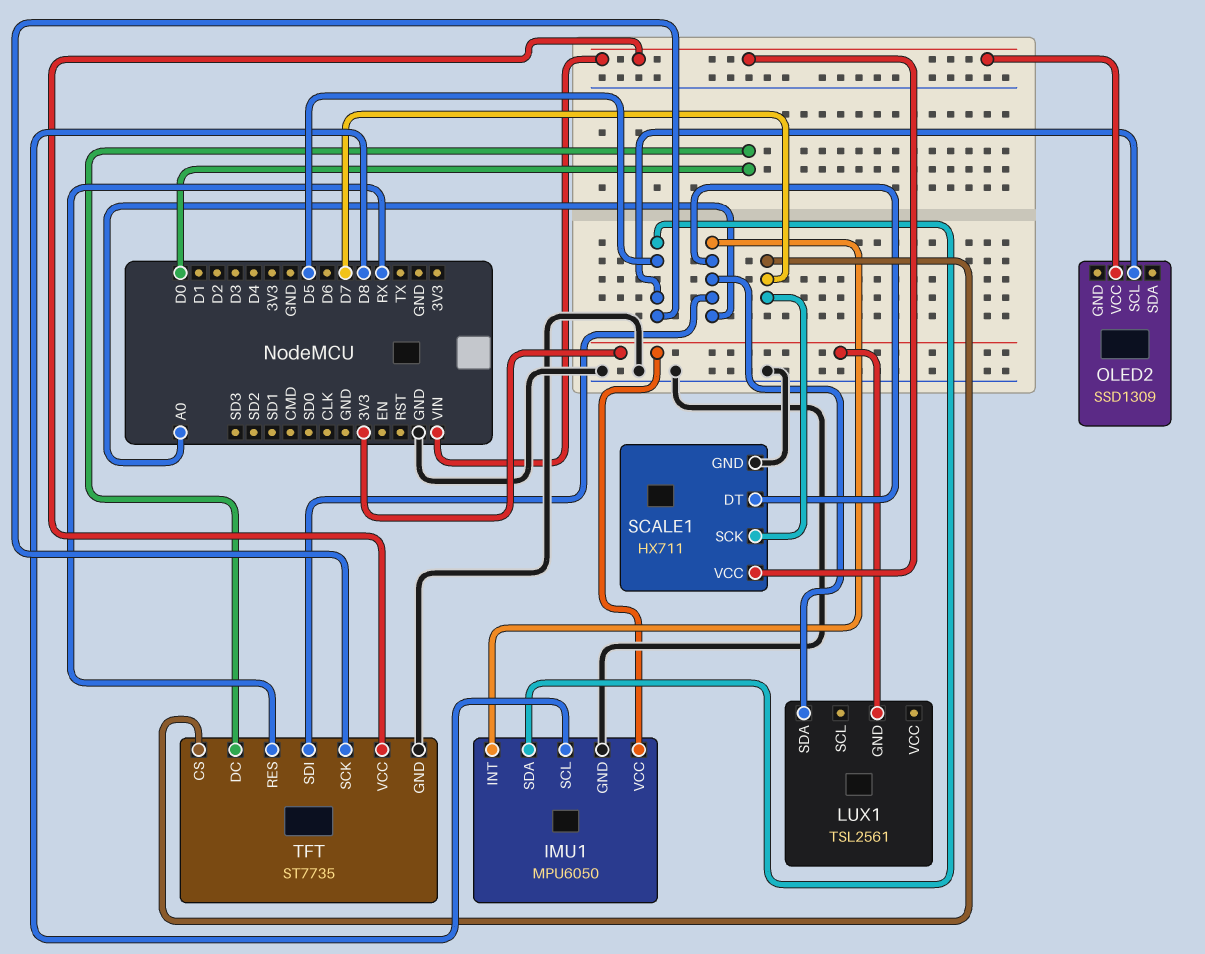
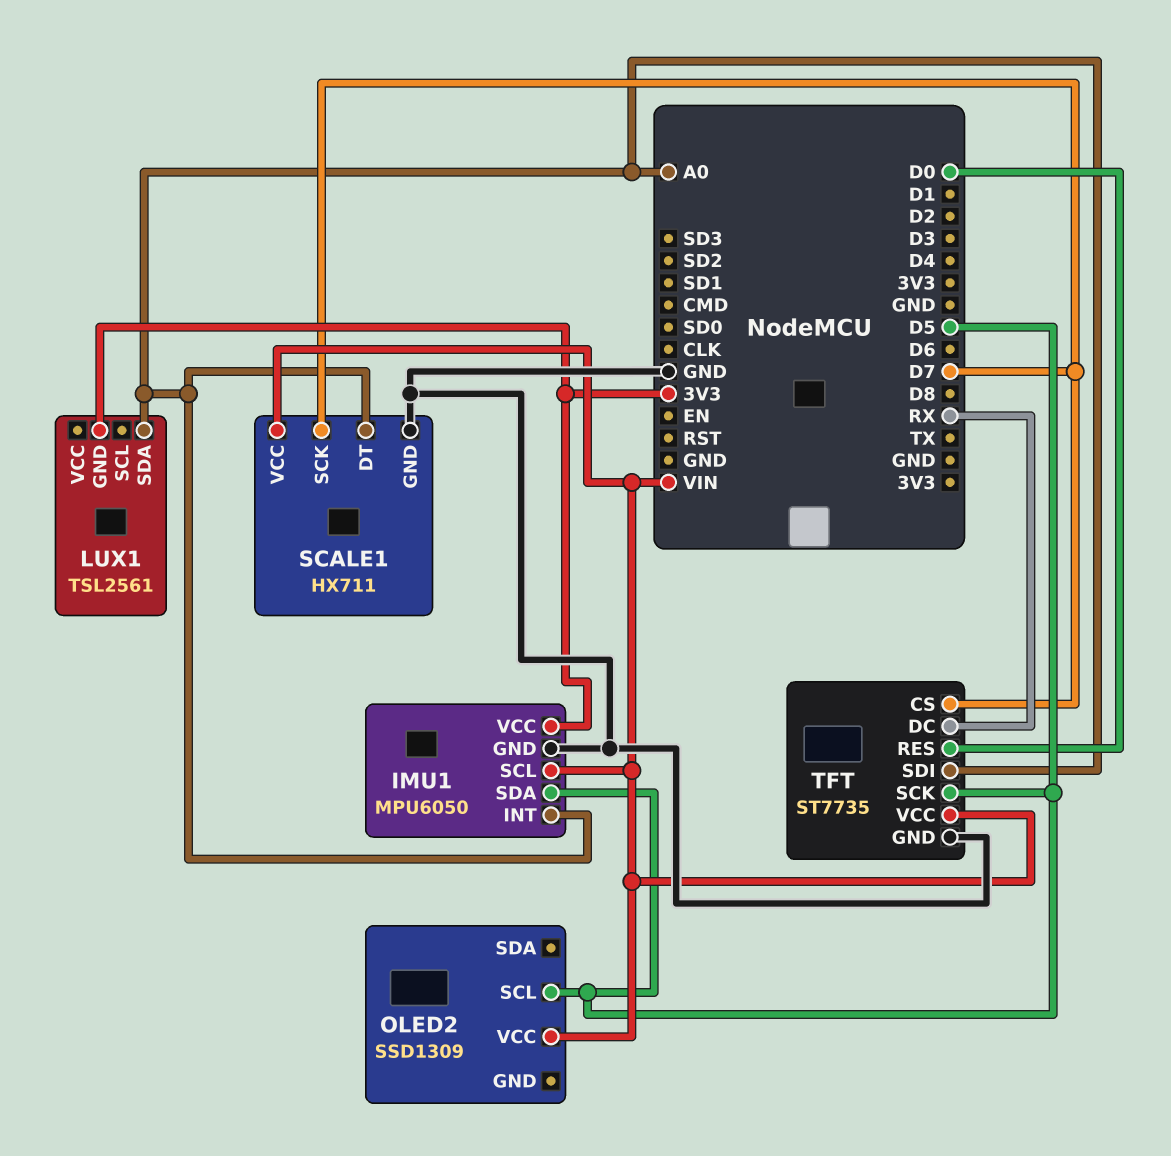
IMU1 pin SCL: D8 -> VIN
TFT pin DC: D0 -> RX
TFT pin RES: RX -> D0

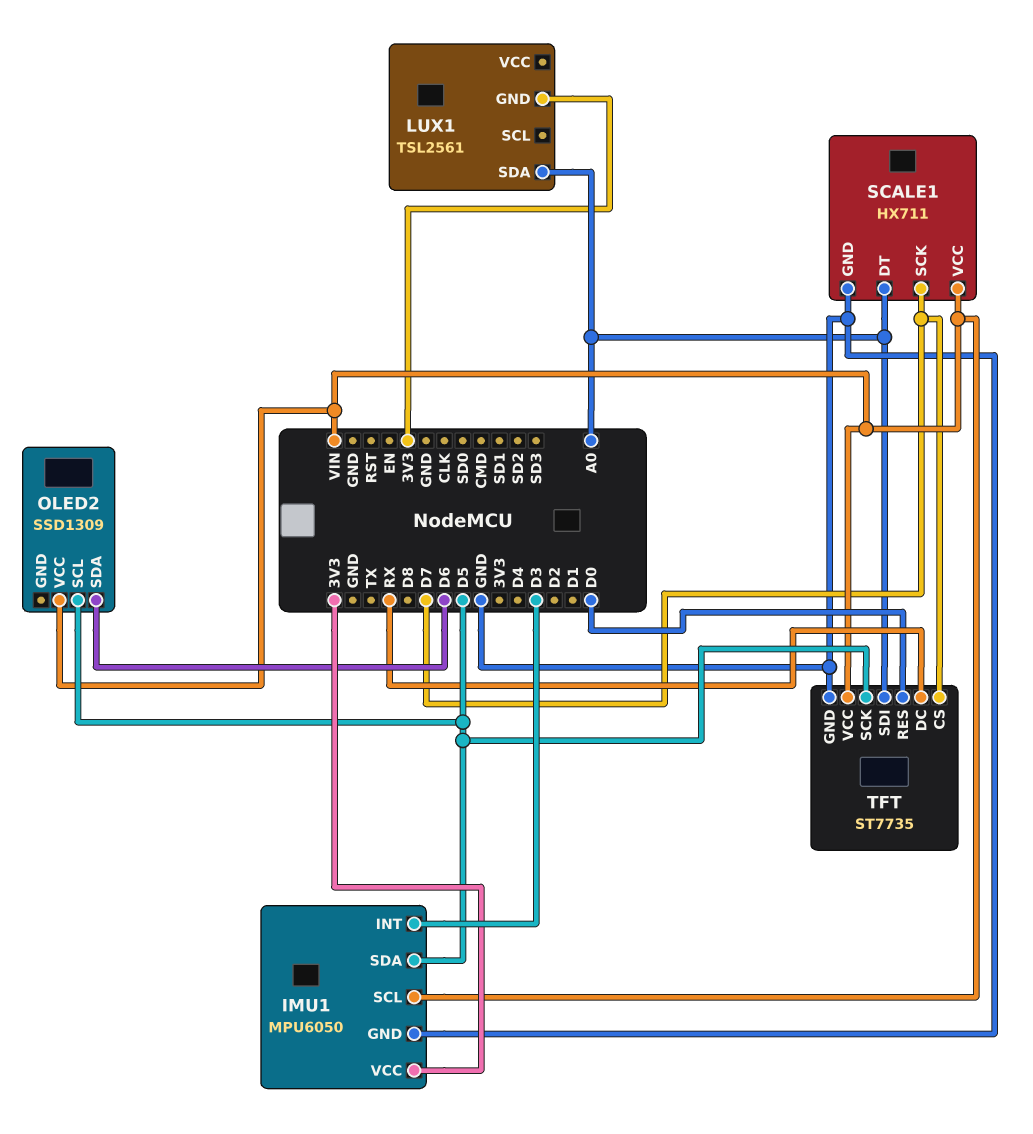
IMU1 pin INT: A0 -> D3
OLED2 pin SDA: none -> D6

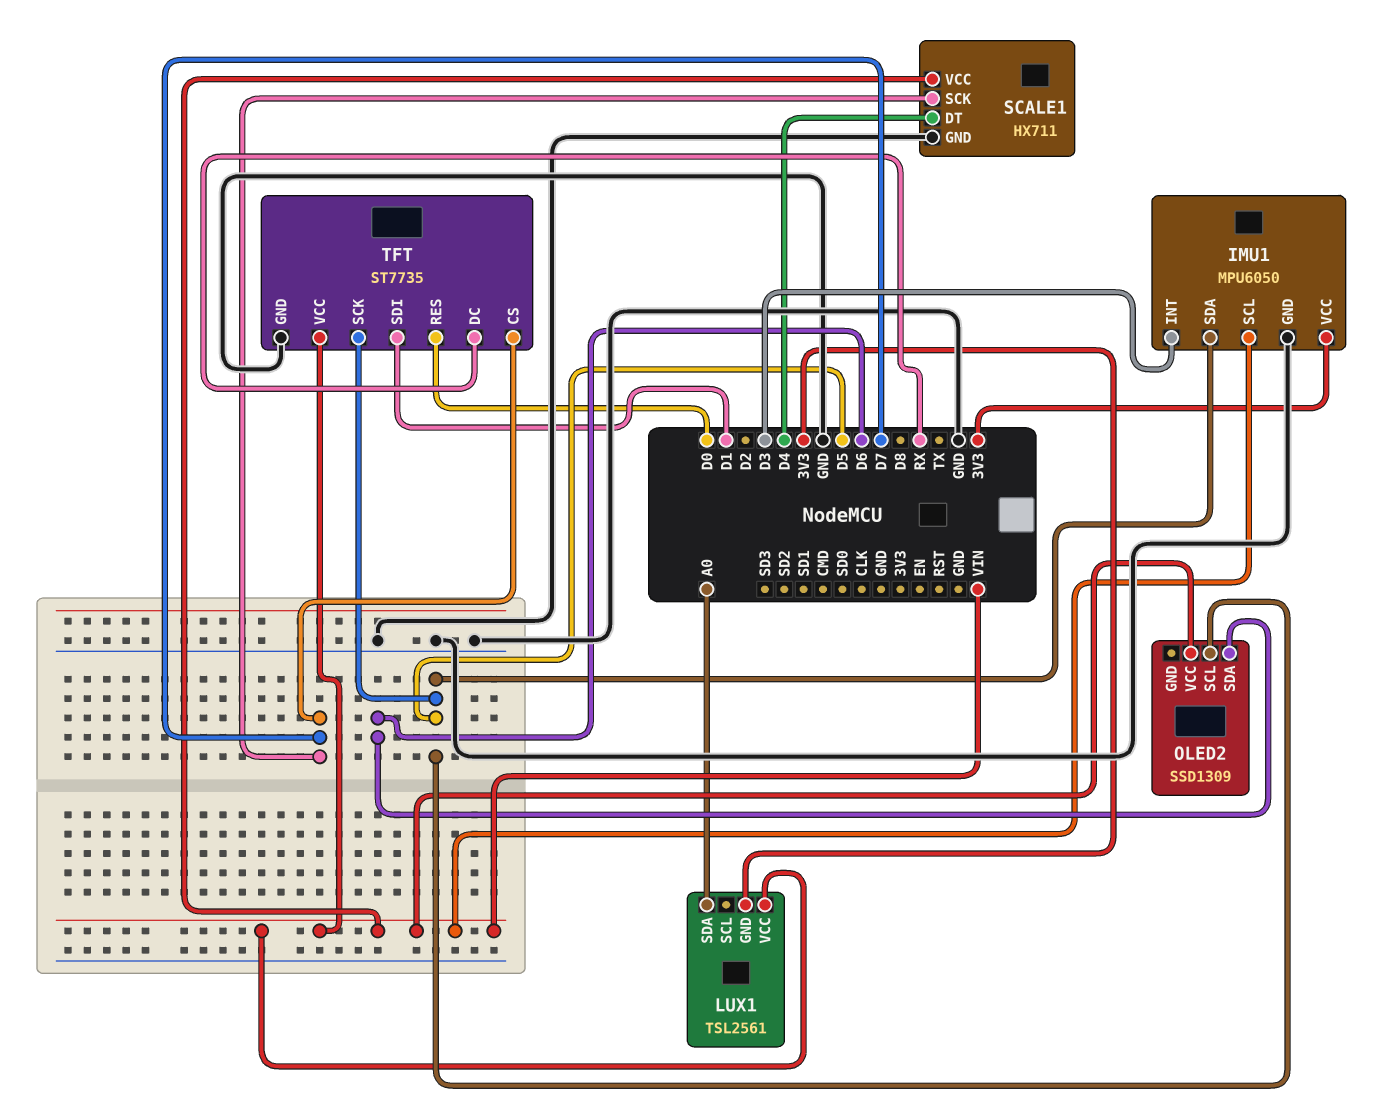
LUX1 pin VCC: none -> VIN
SCALE1 pin DT: A0 -> D4
TFT pin SDI: A0 -> D1

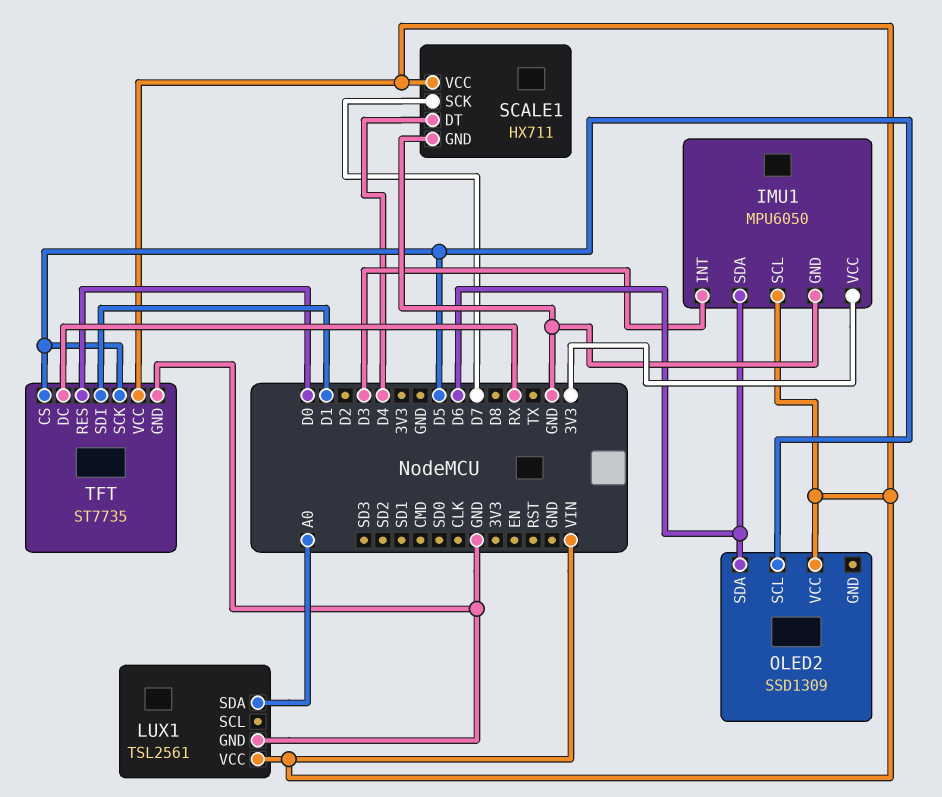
IMU1 pin SDA: D5 -> D6
LUX1 pin GND: 3V3 -> GND
TFT pin CS: D7 -> D5

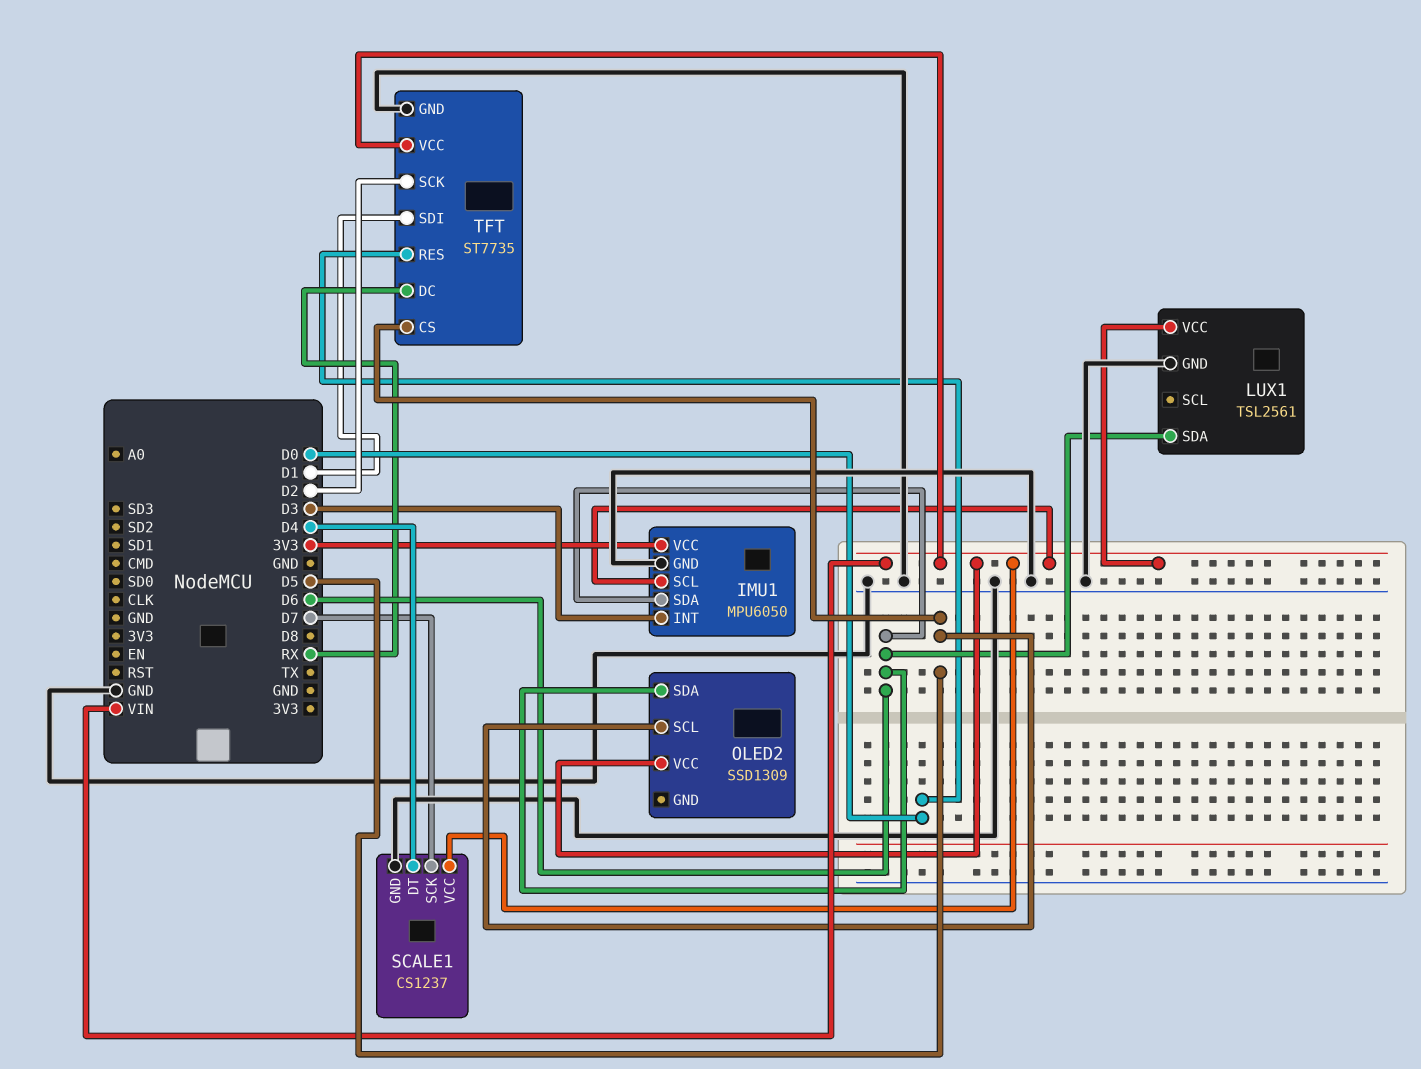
LUX1 pin SDA: A0 -> D6
SCALE1: HX711 -> CS1237
TFT pin SCK: D5 -> D2

